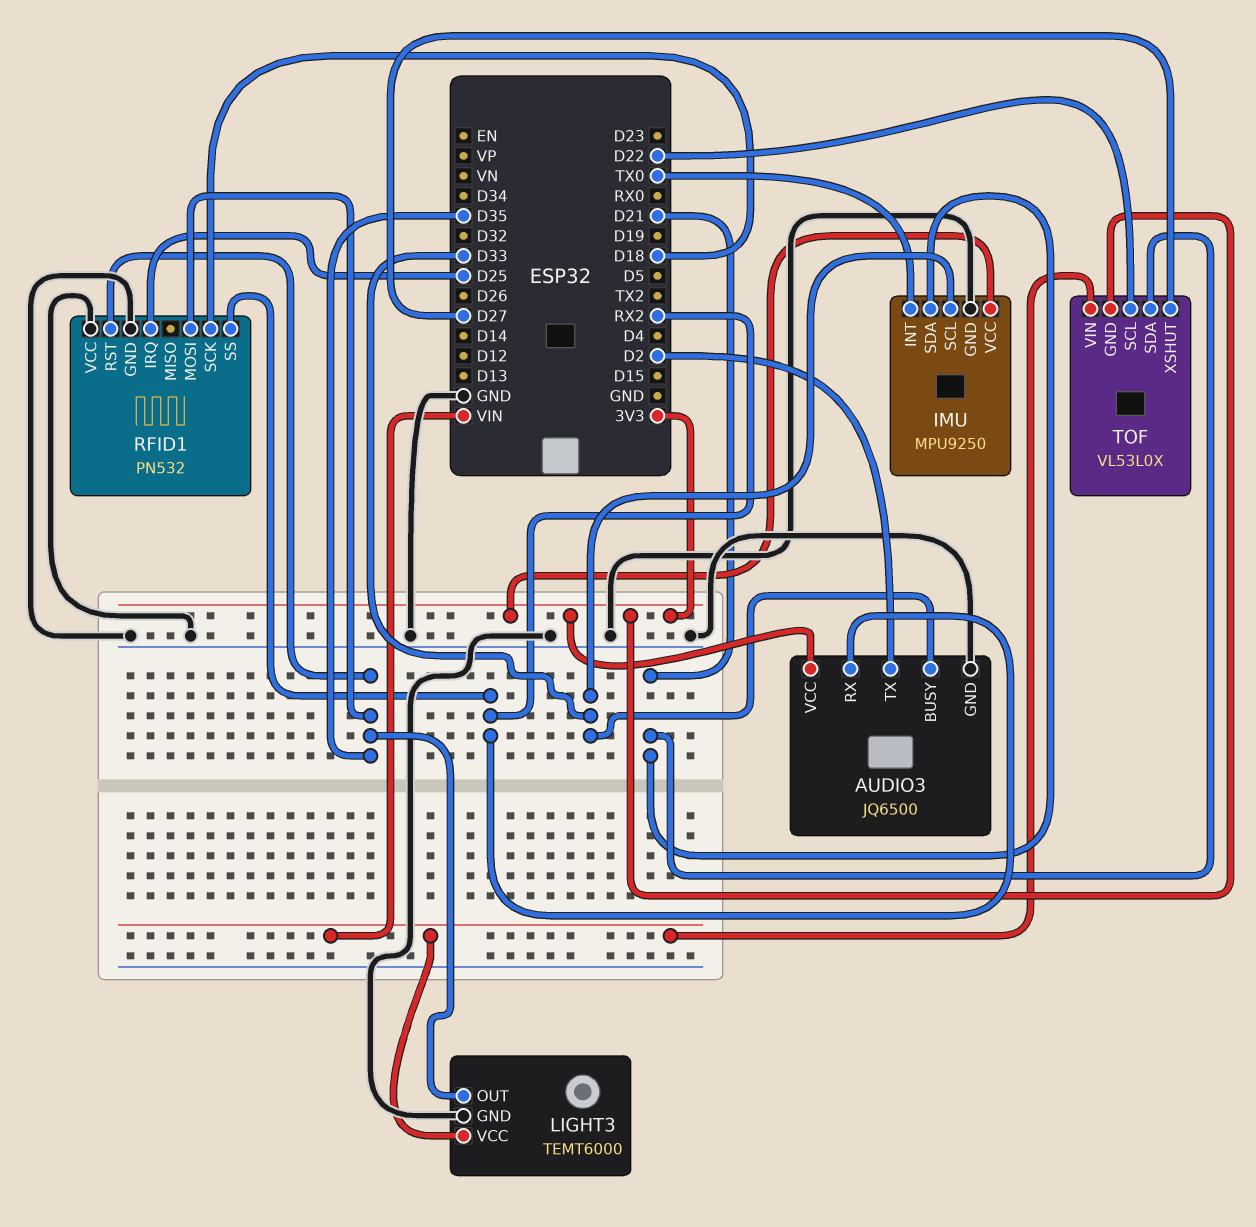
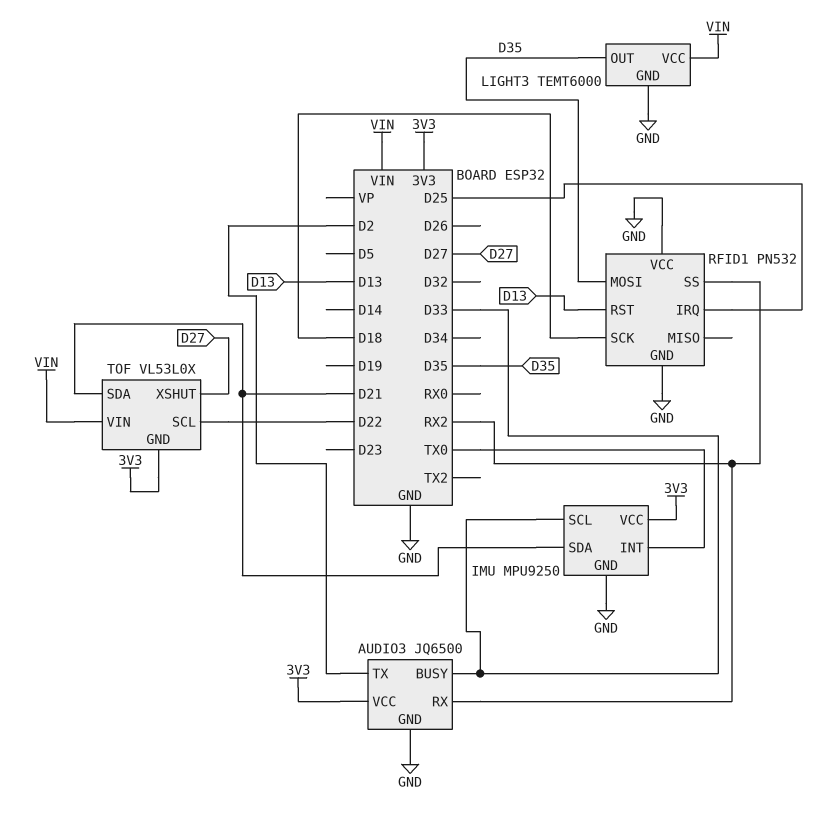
RFID1 pin RST: D35 -> D13

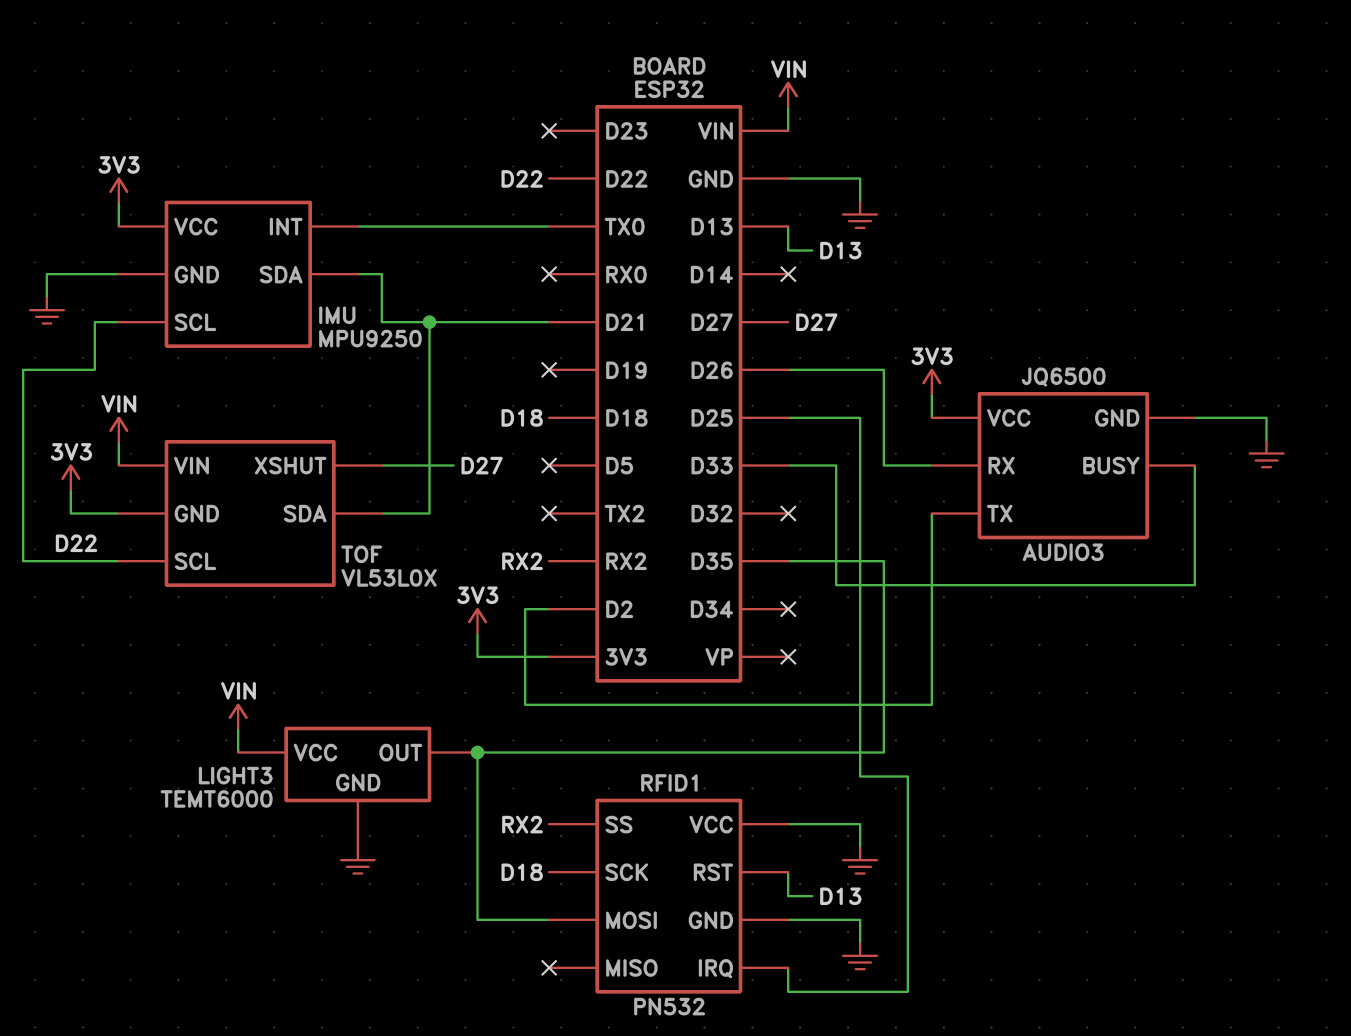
AUDIO3 pin RX: RX2 -> D26
IMU pin SCL: D33 -> D22

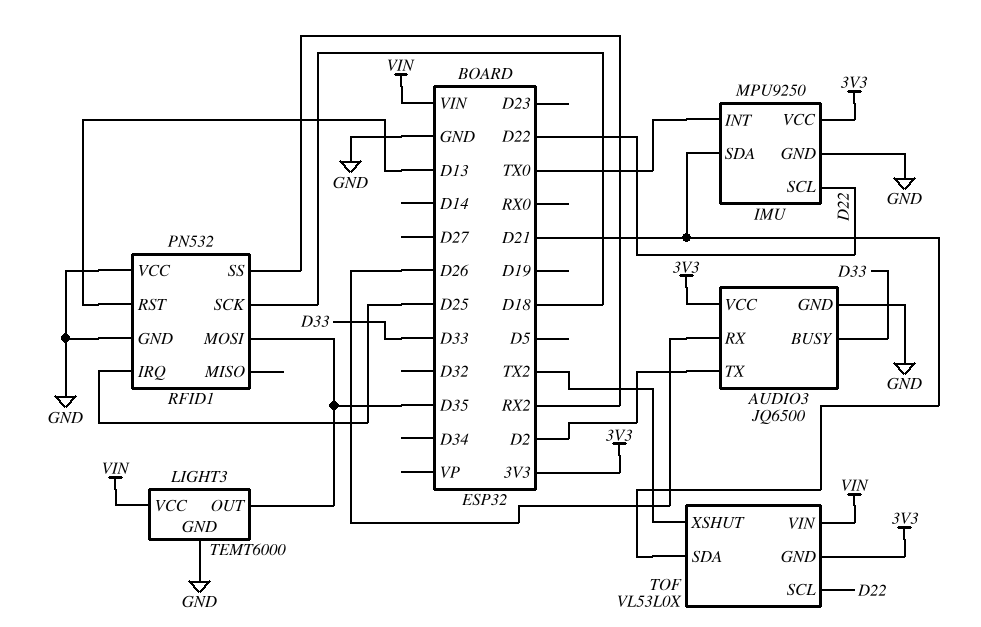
TOF pin XSHUT: D27 -> TX2

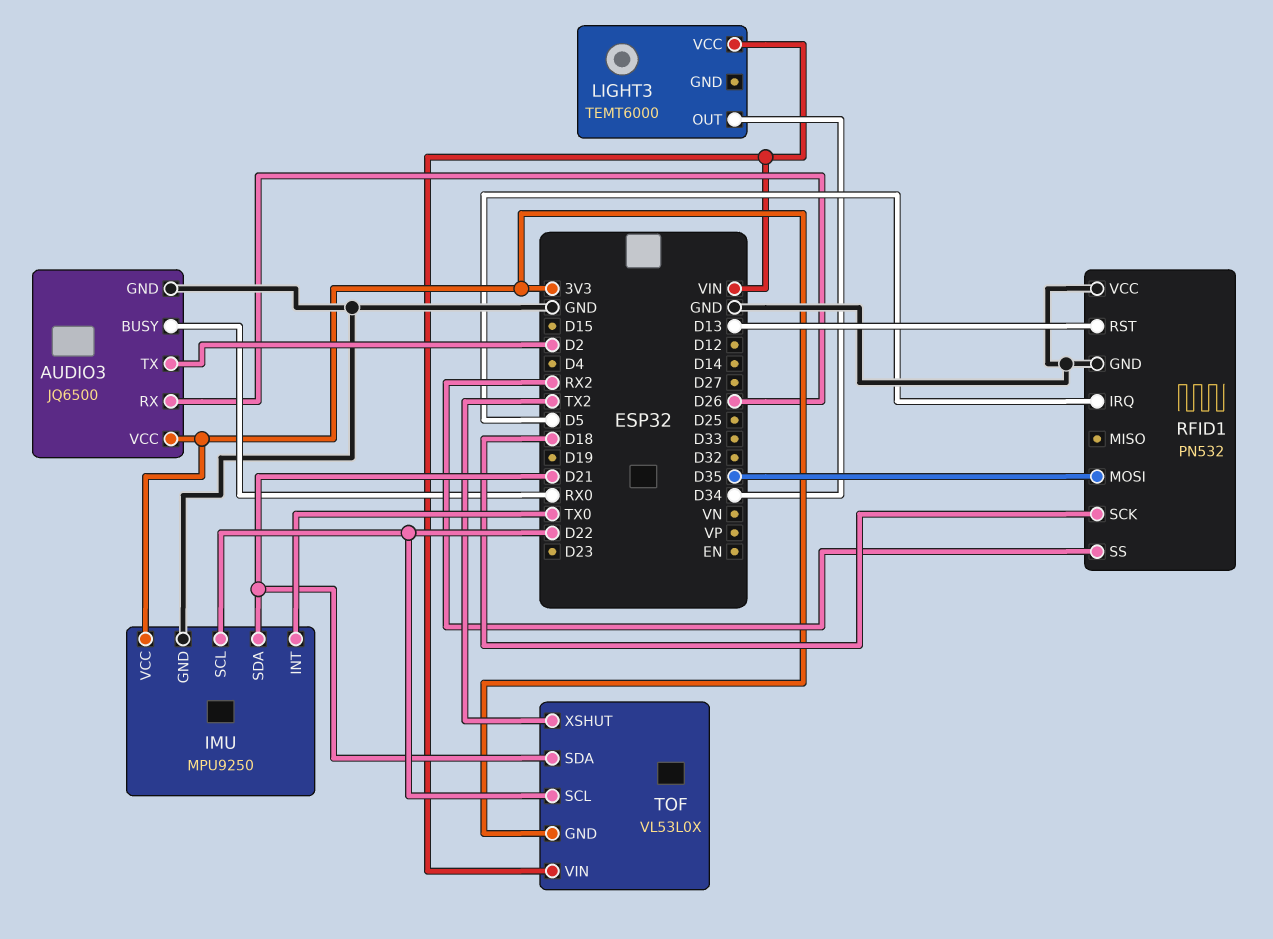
AUDIO3 pin BUSY: D33 -> RX0
LIGHT3 pin GND: GND -> none
LIGHT3 pin OUT: D35 -> D34
RFID1 pin IRQ: D25 -> D5

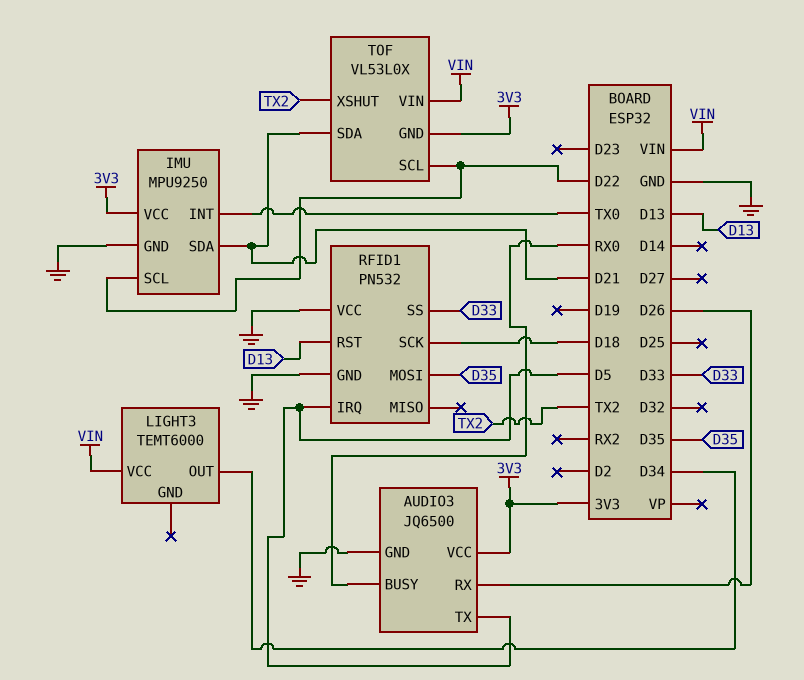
AUDIO3 pin TX: D2 -> D5
RFID1 pin SS: RX2 -> D33

